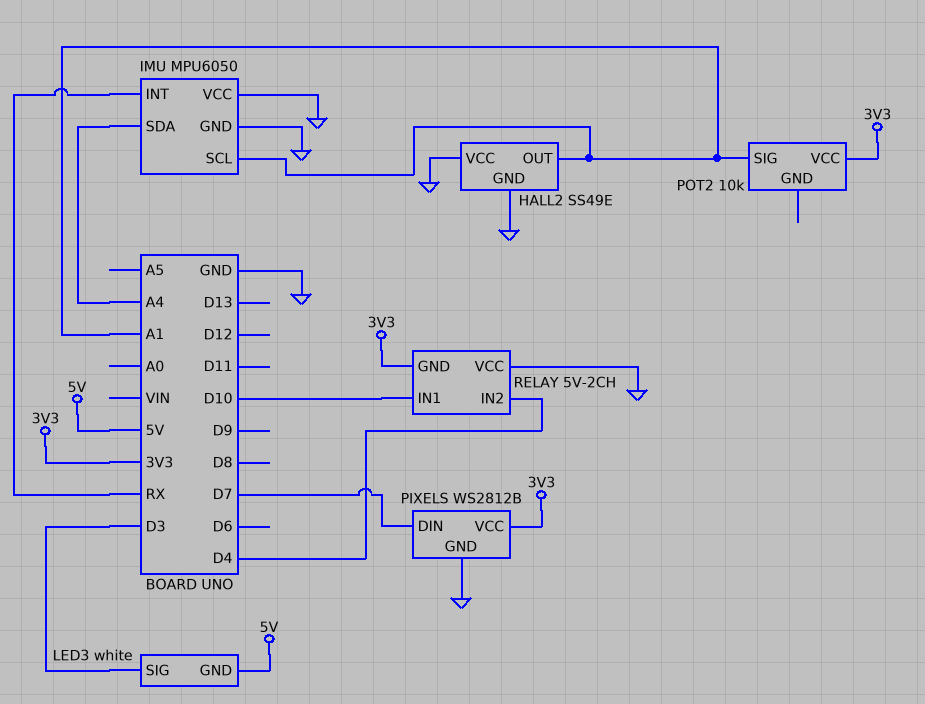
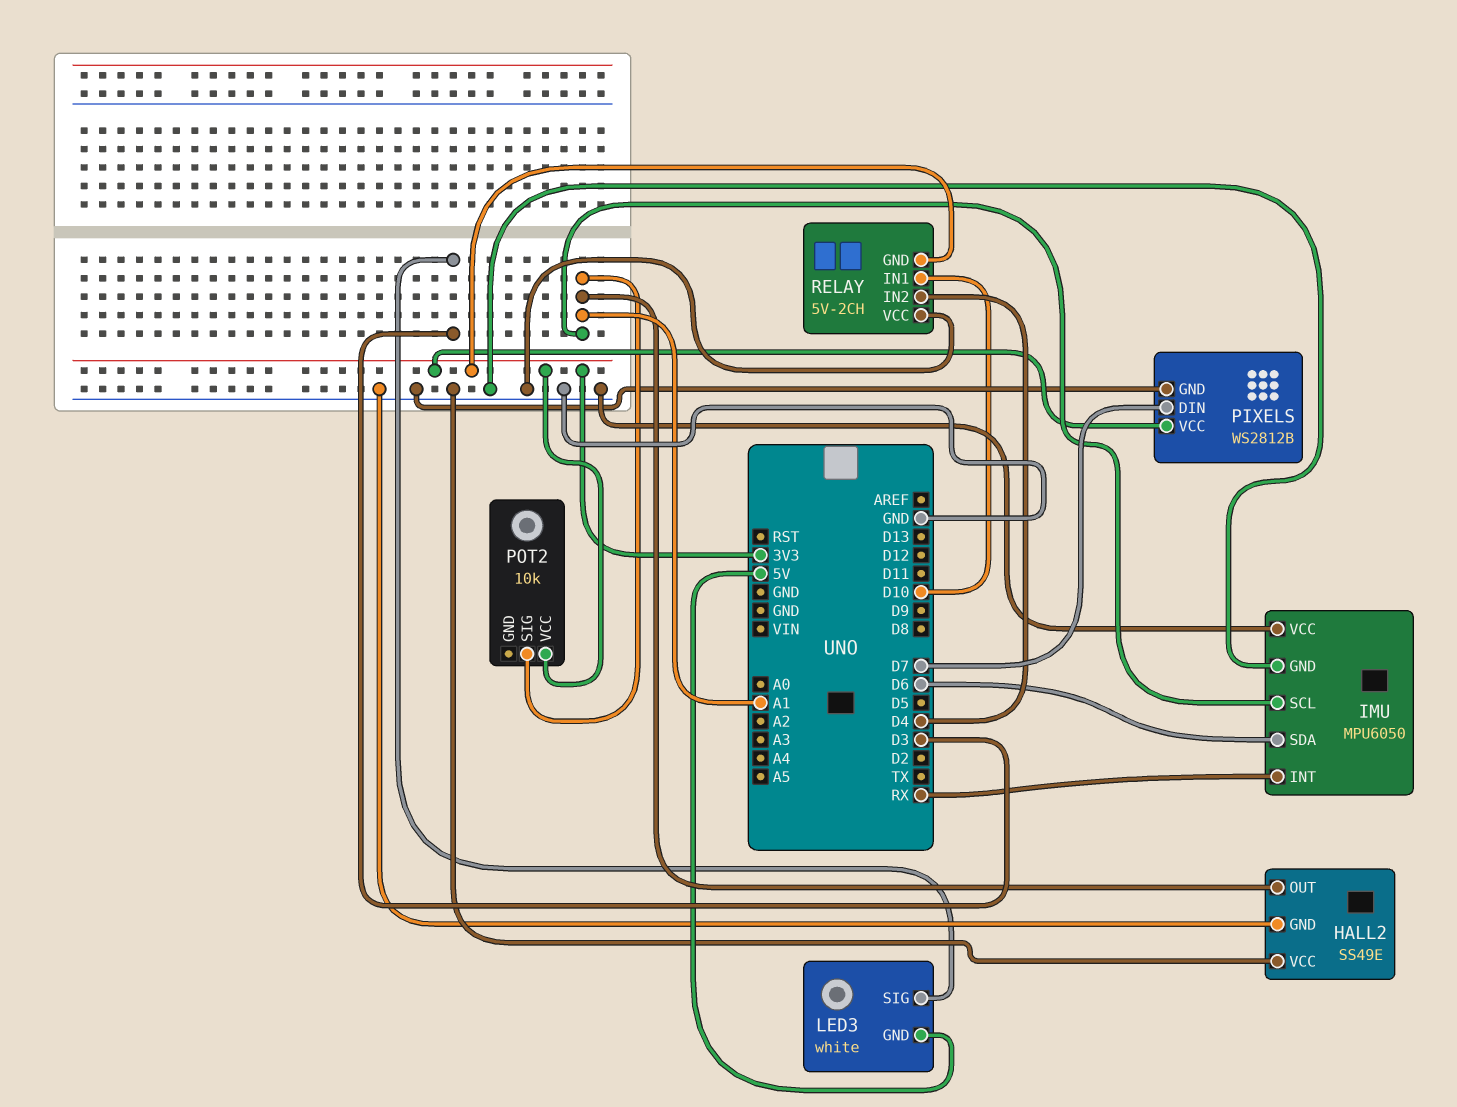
IMU pin SDA: A4 -> D6

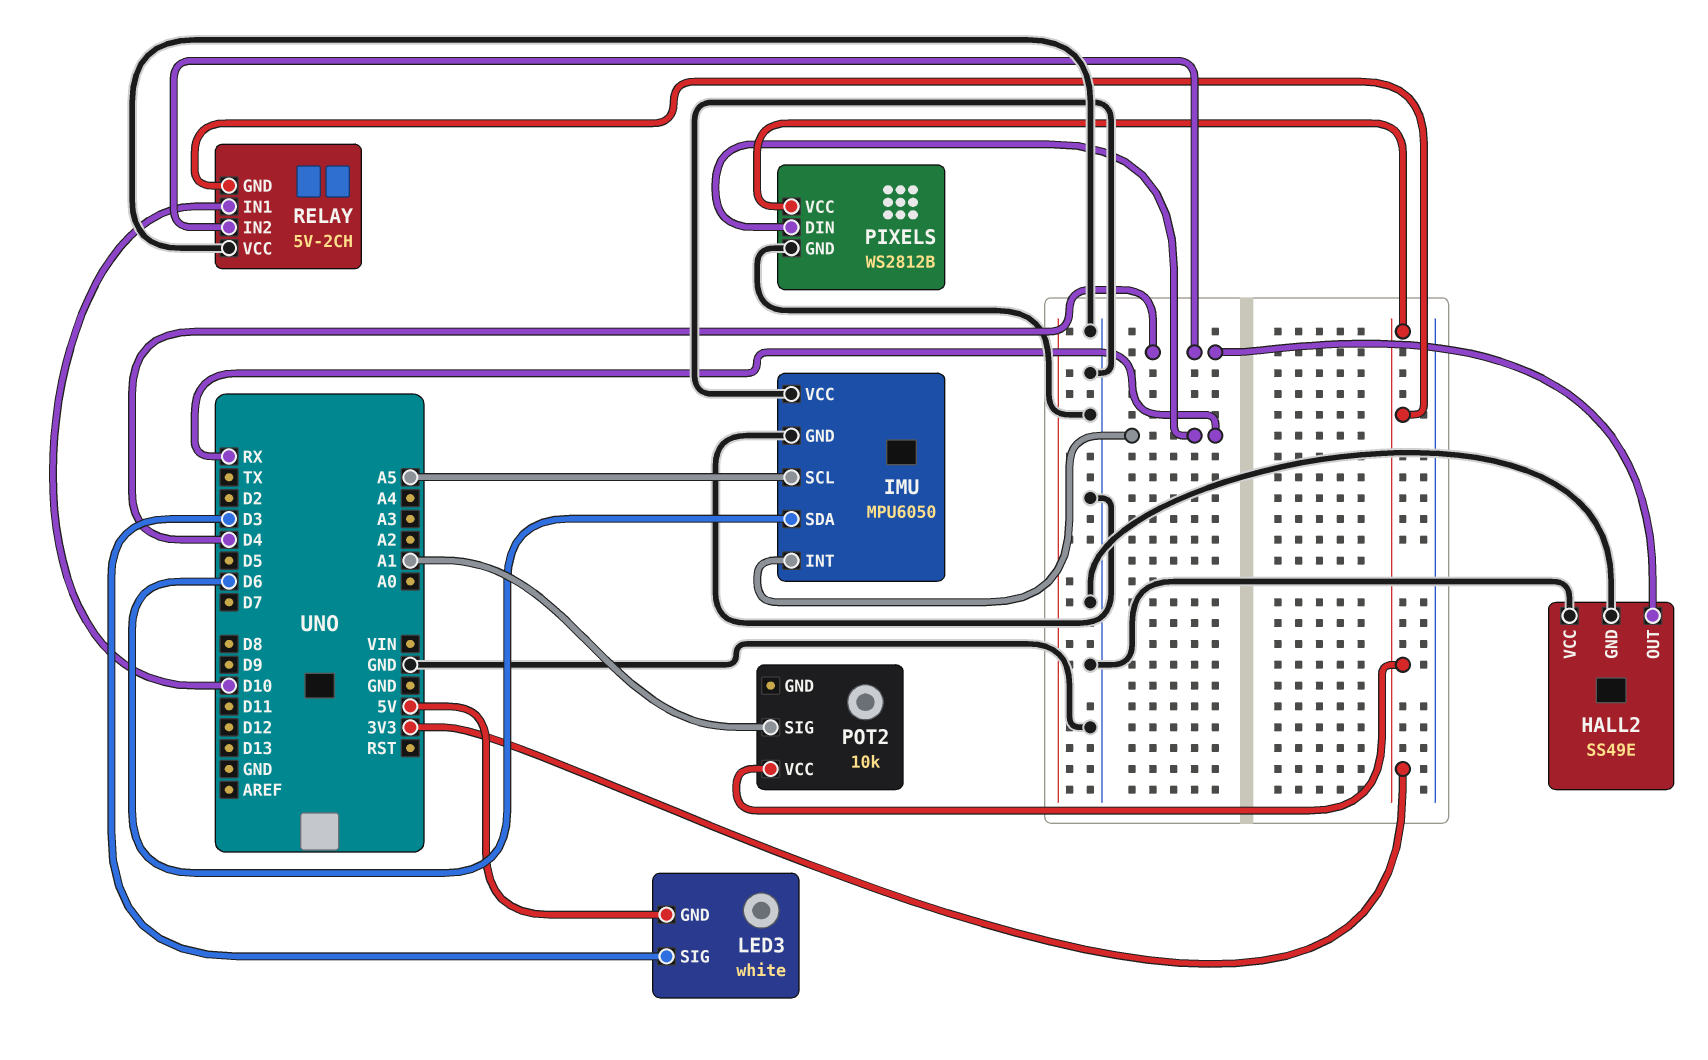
HALL2 pin OUT: A1 -> D4
IMU pin SCL: A1 -> A5
PIXELS pin DIN: D7 -> RX

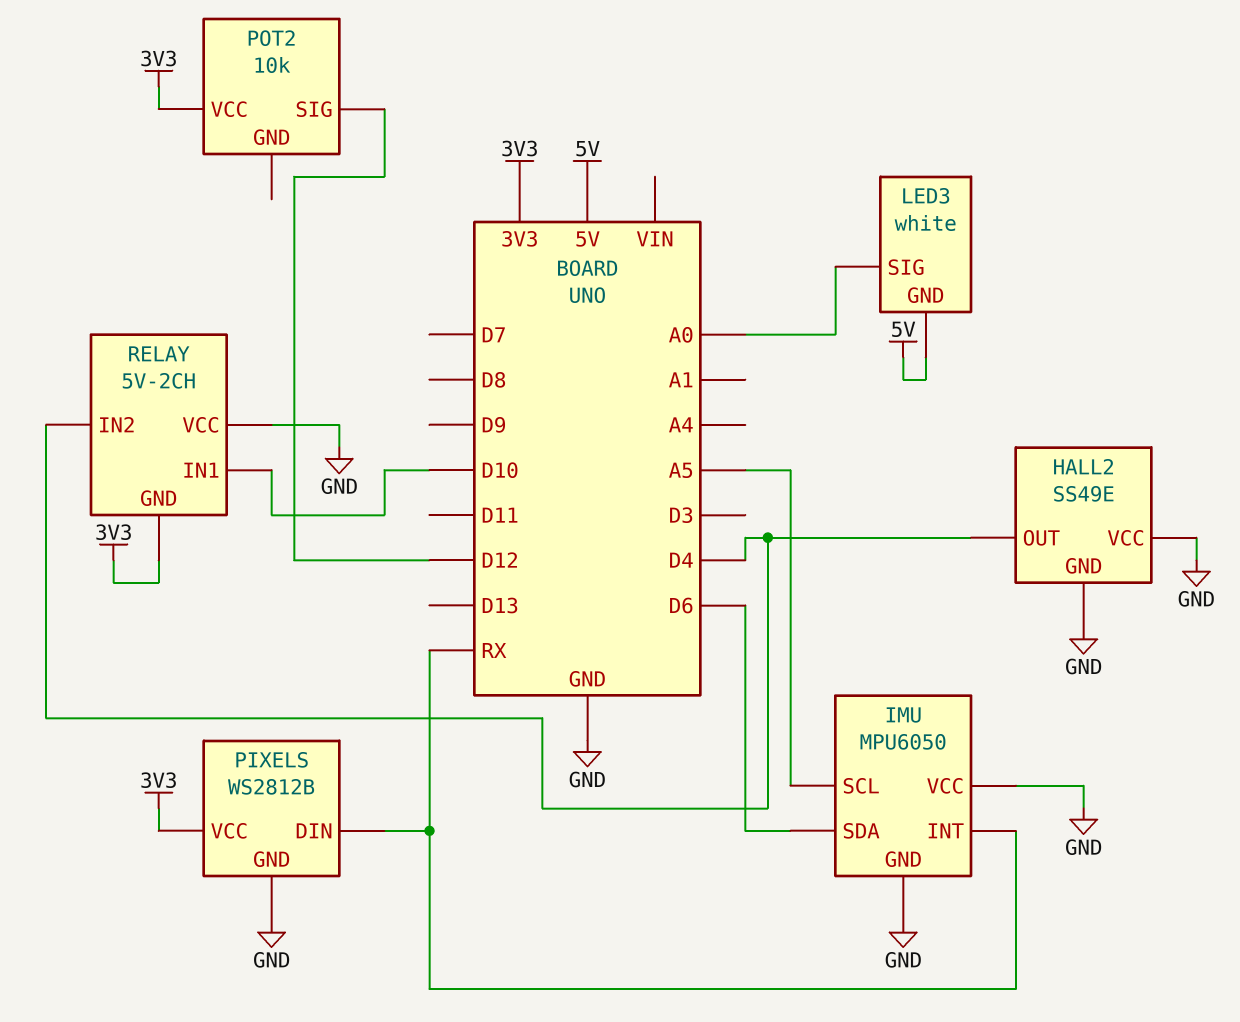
LED3 pin SIG: D3 -> A0
POT2 pin SIG: A1 -> D12

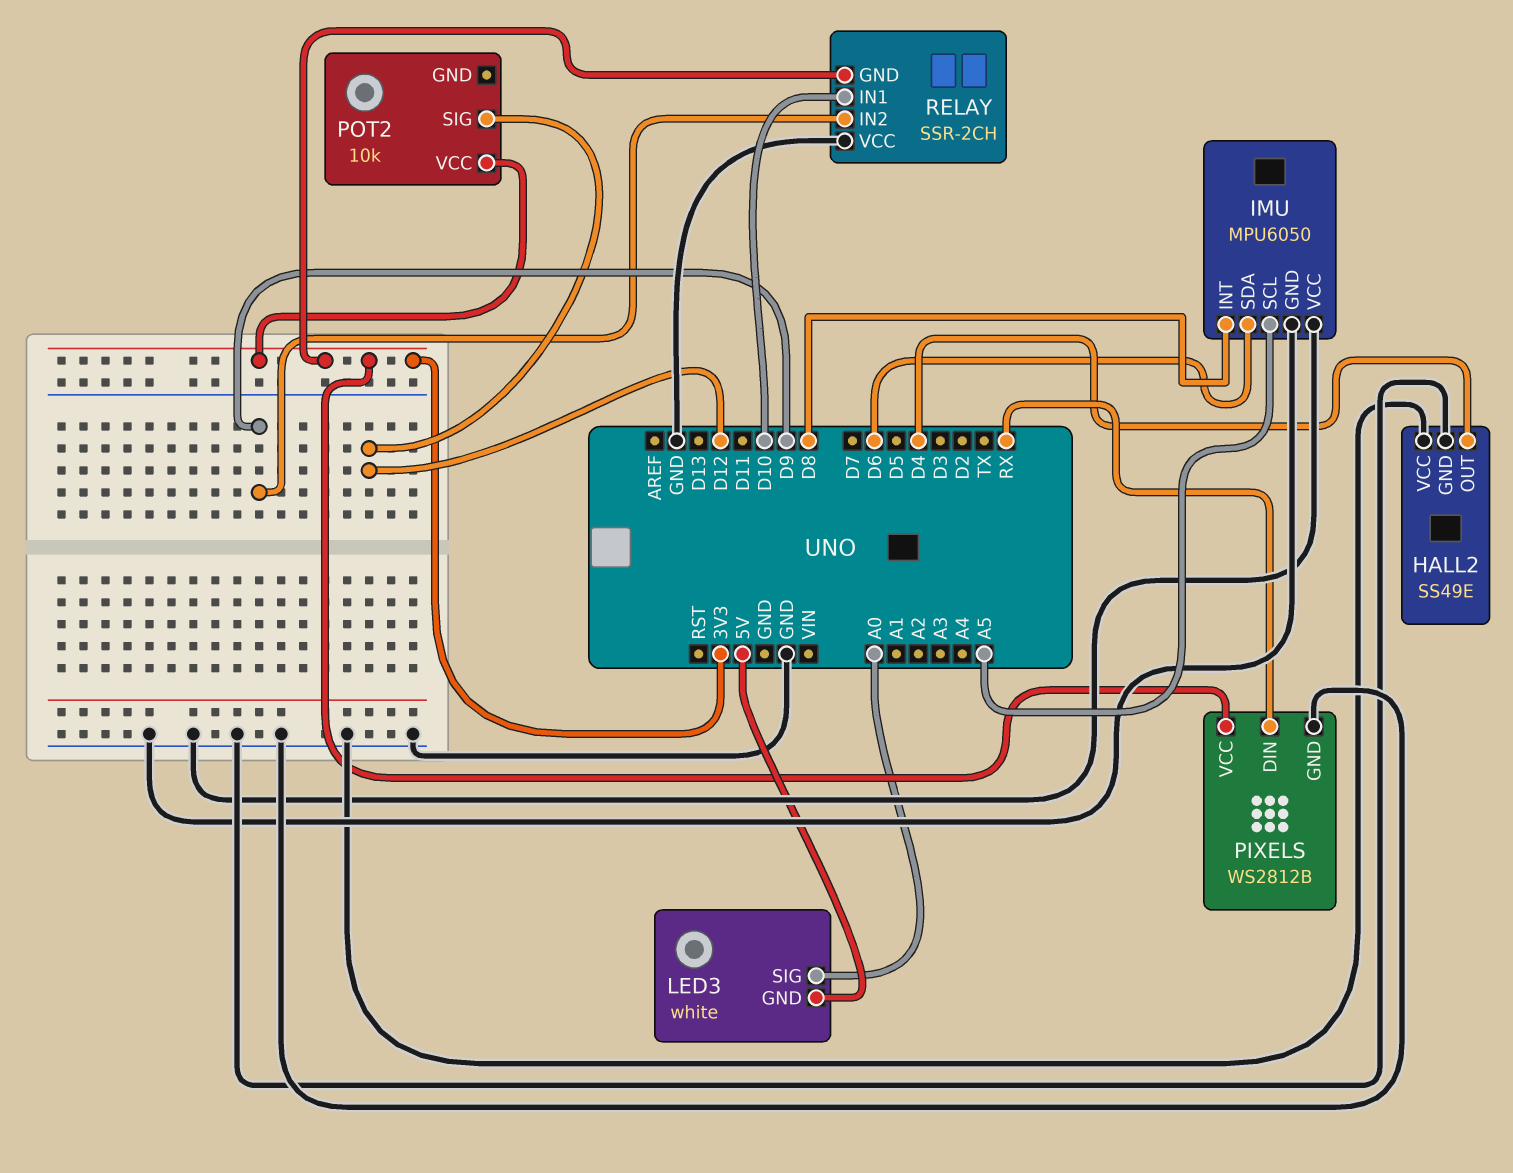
IMU pin INT: RX -> D8
RELAY: 5V-2CH -> SSR-2CH
RELAY pin IN2: D4 -> D9

